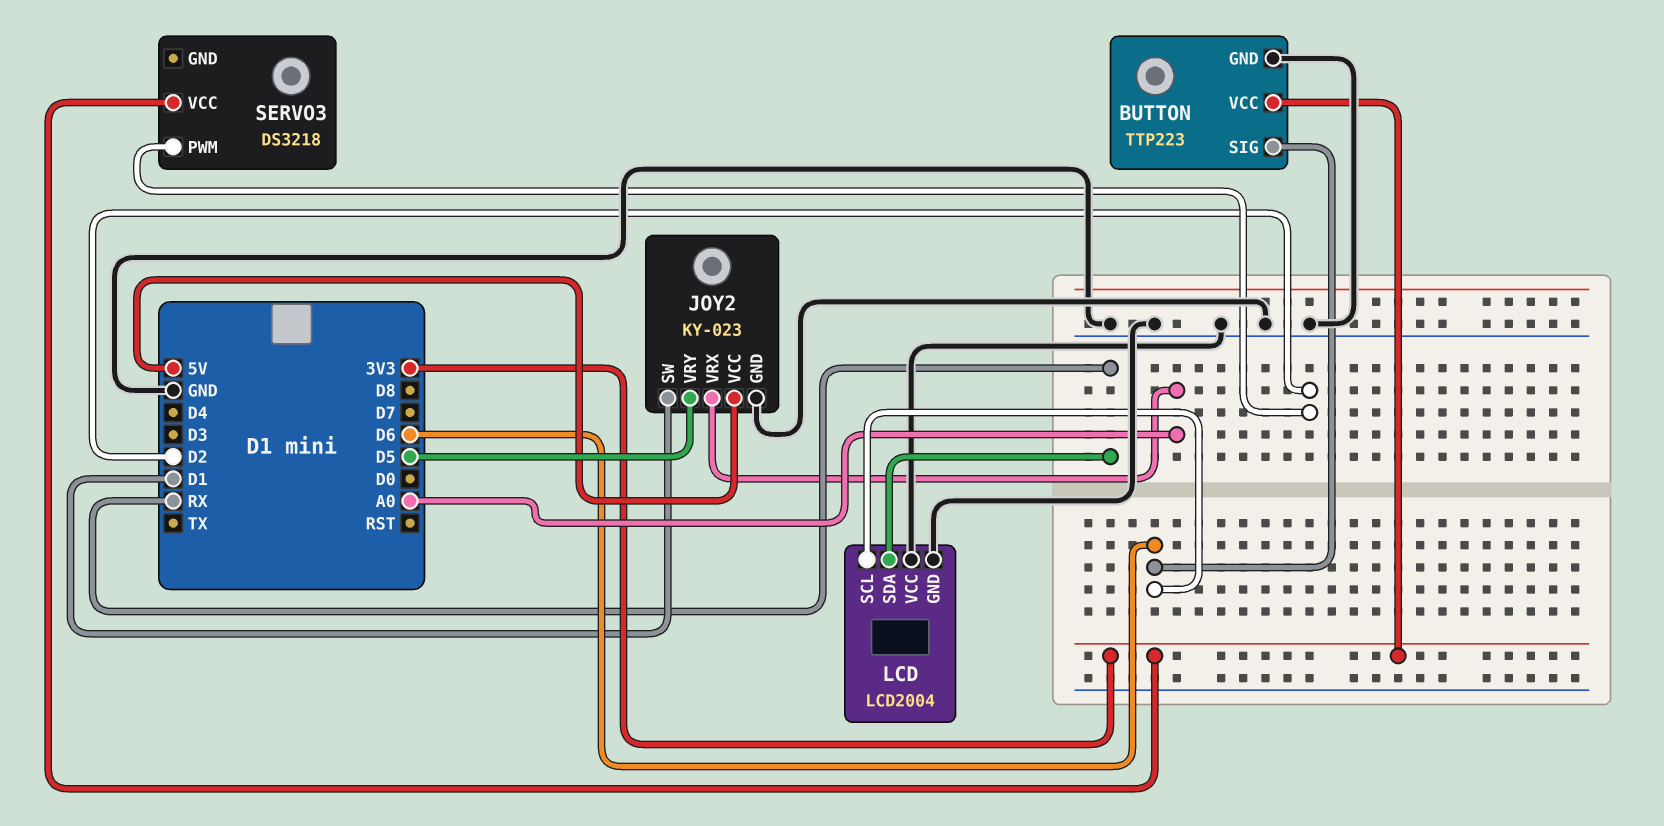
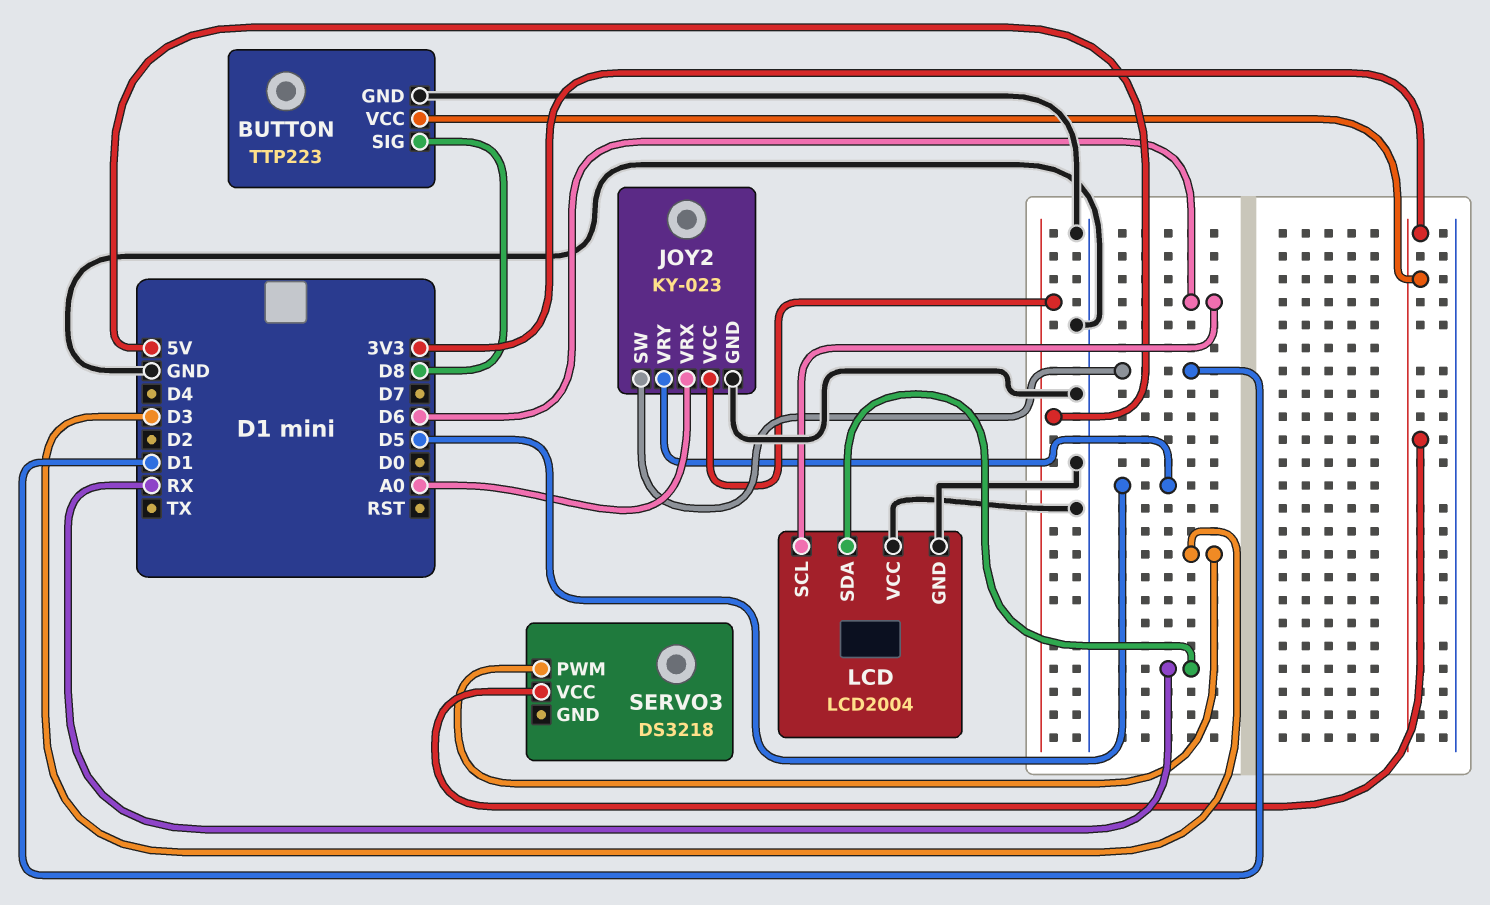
BUTTON pin SIG: D6 -> D8
SERVO3 pin PWM: D2 -> D3

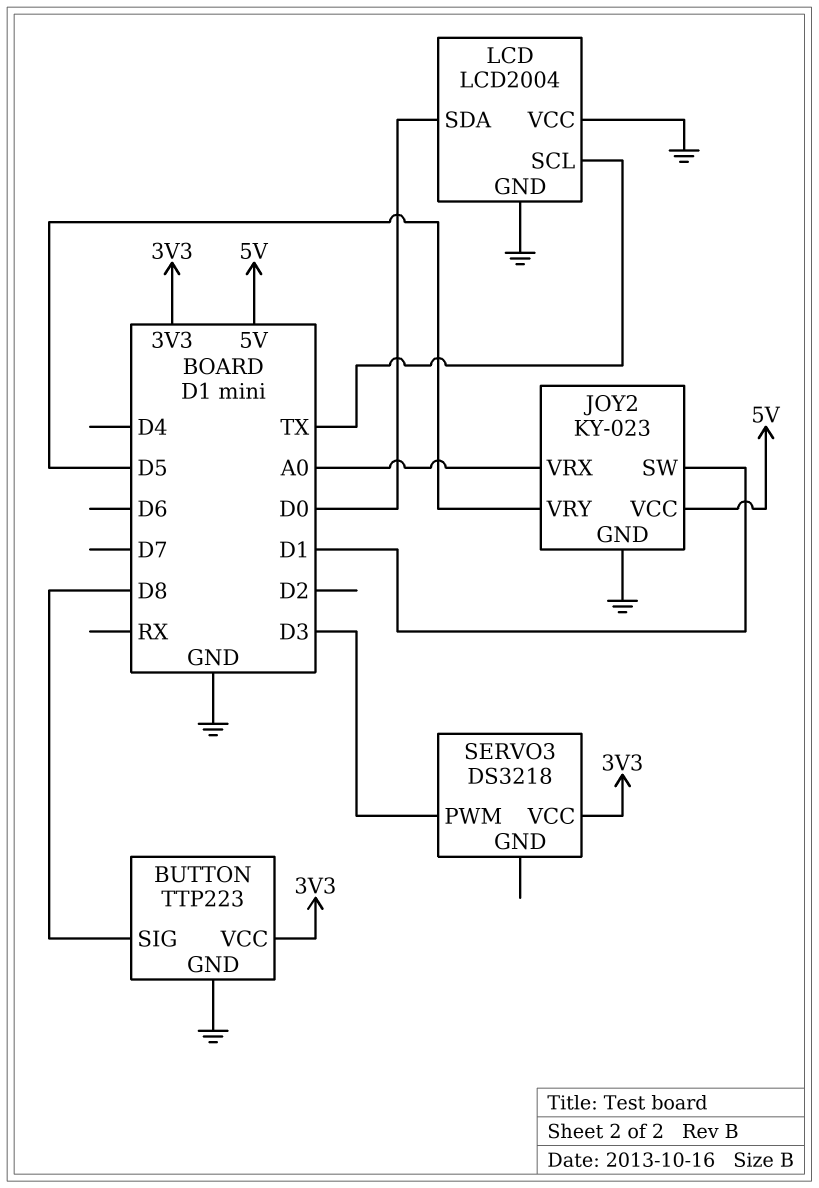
LCD pin SCL: D6 -> TX
LCD pin SDA: RX -> D0

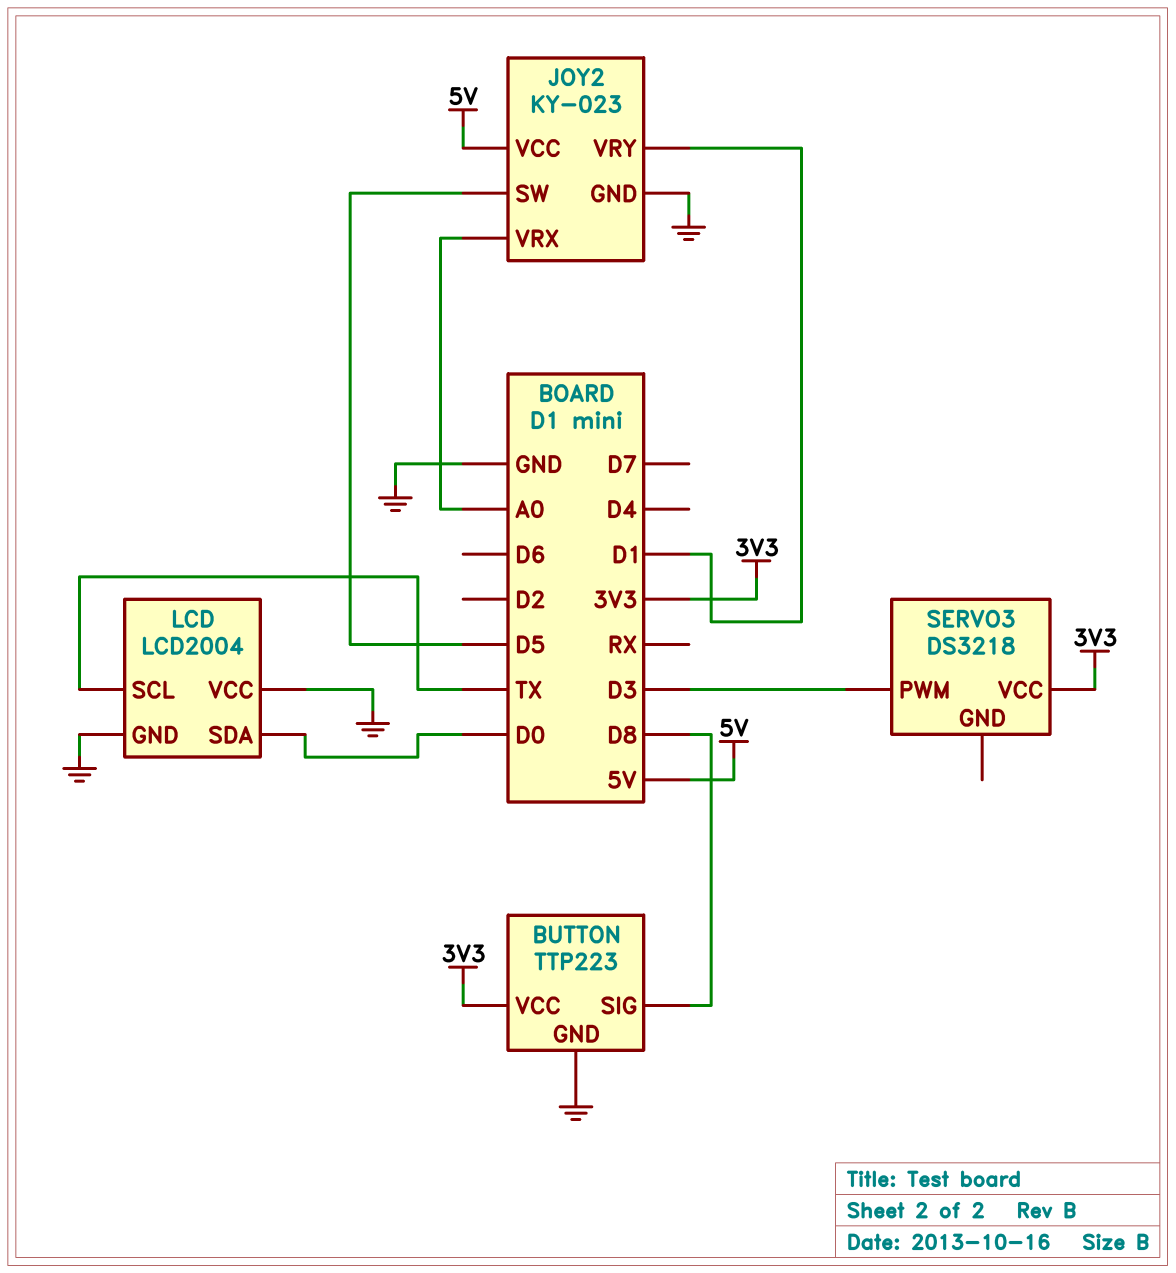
JOY2 pin SW: D1 -> D5
JOY2 pin VRY: D5 -> D1

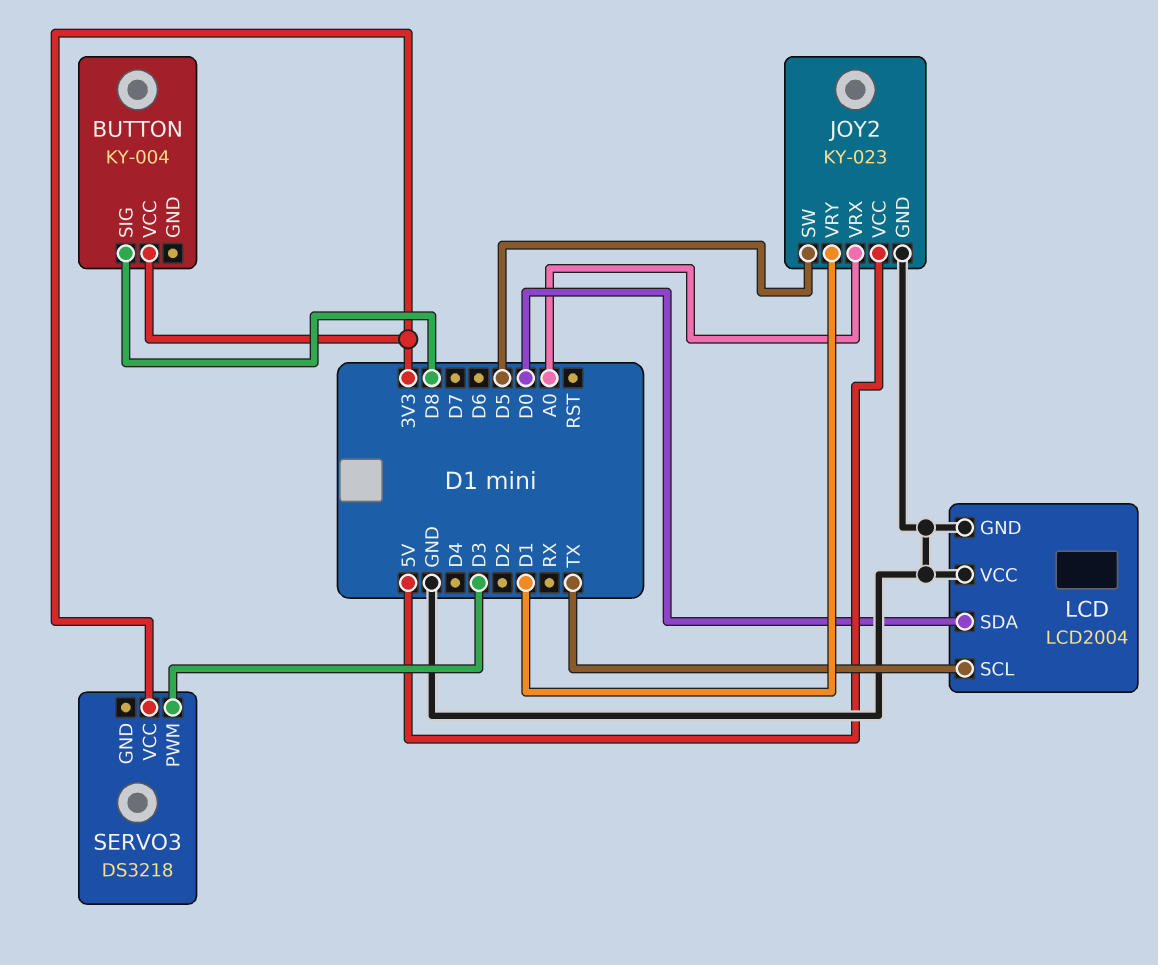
BUTTON: TTP223 -> KY-004
BUTTON pin GND: GND -> none

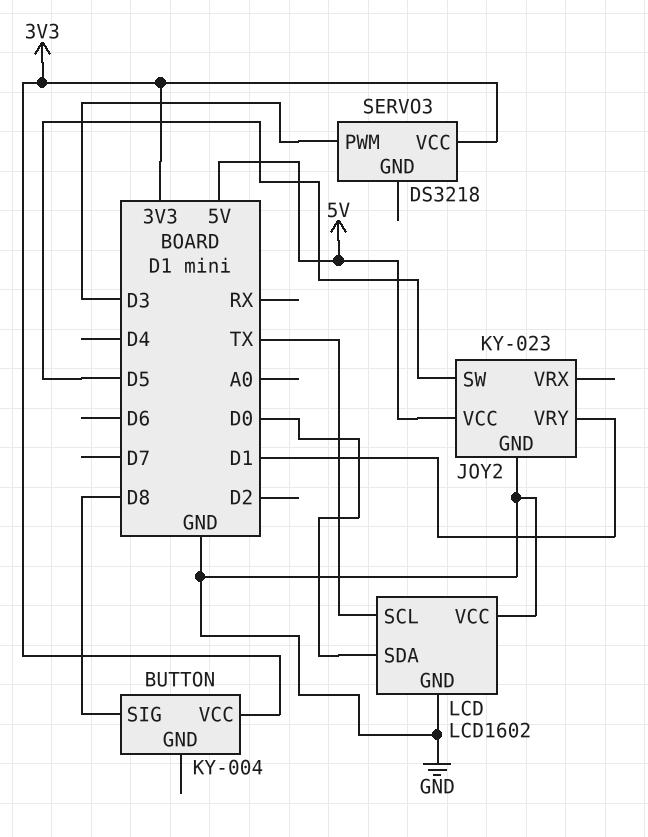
JOY2 pin VRX: A0 -> none
LCD: LCD2004 -> LCD1602

